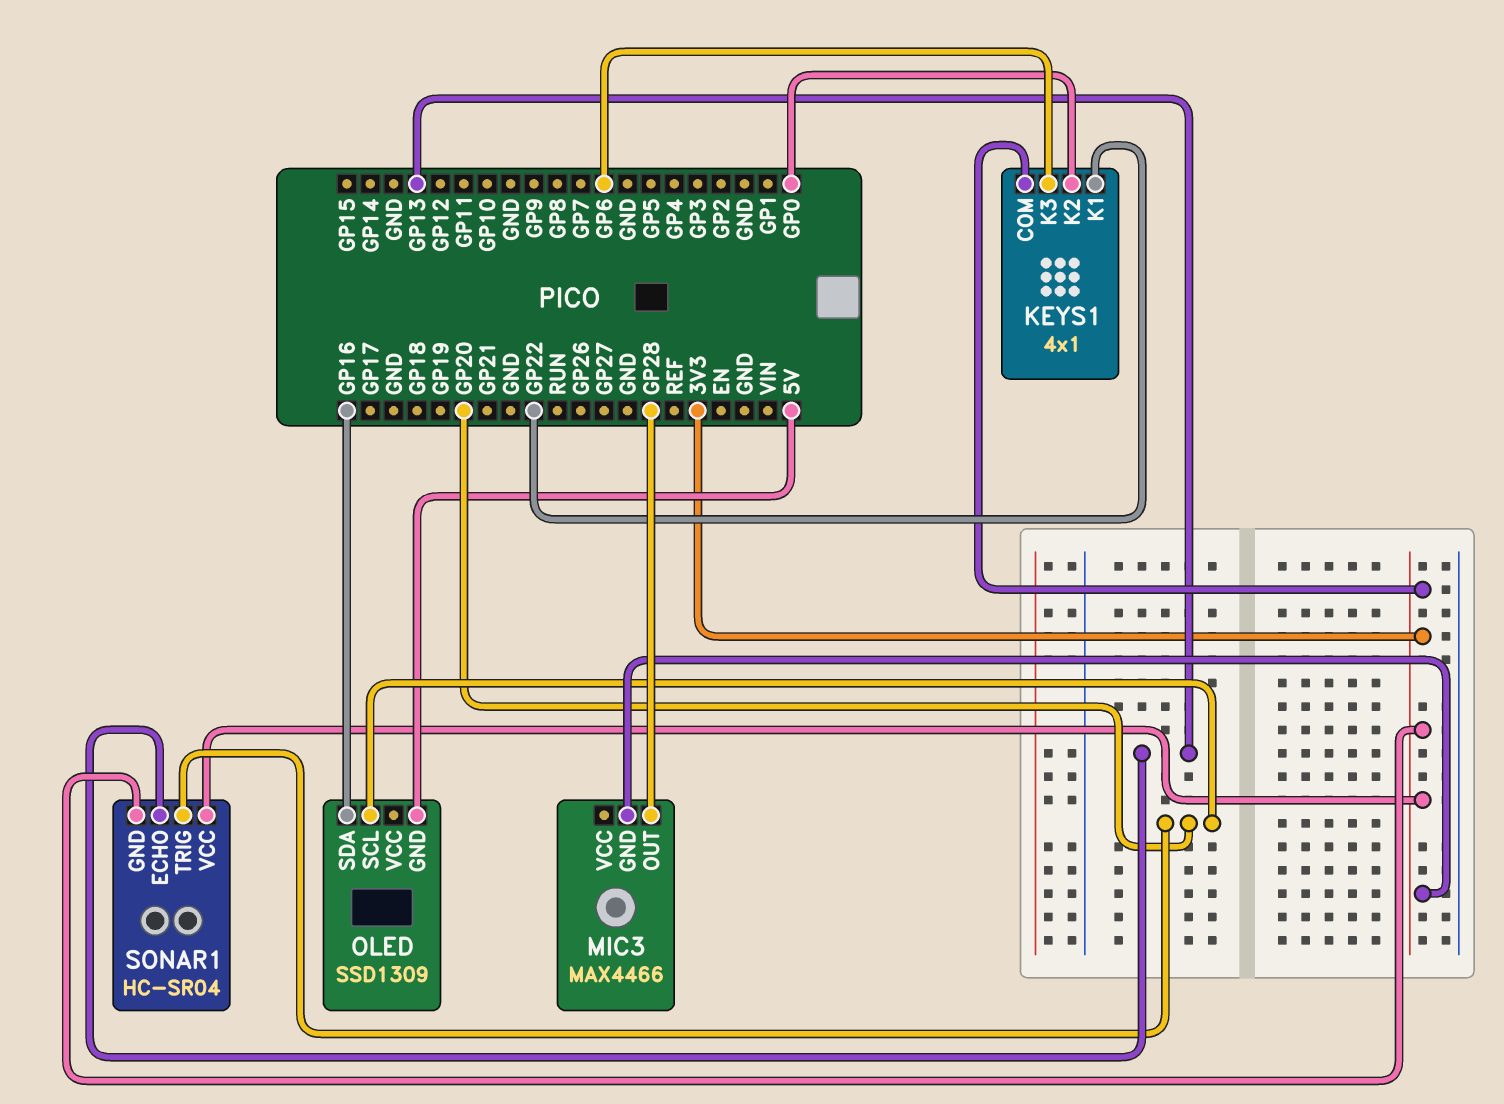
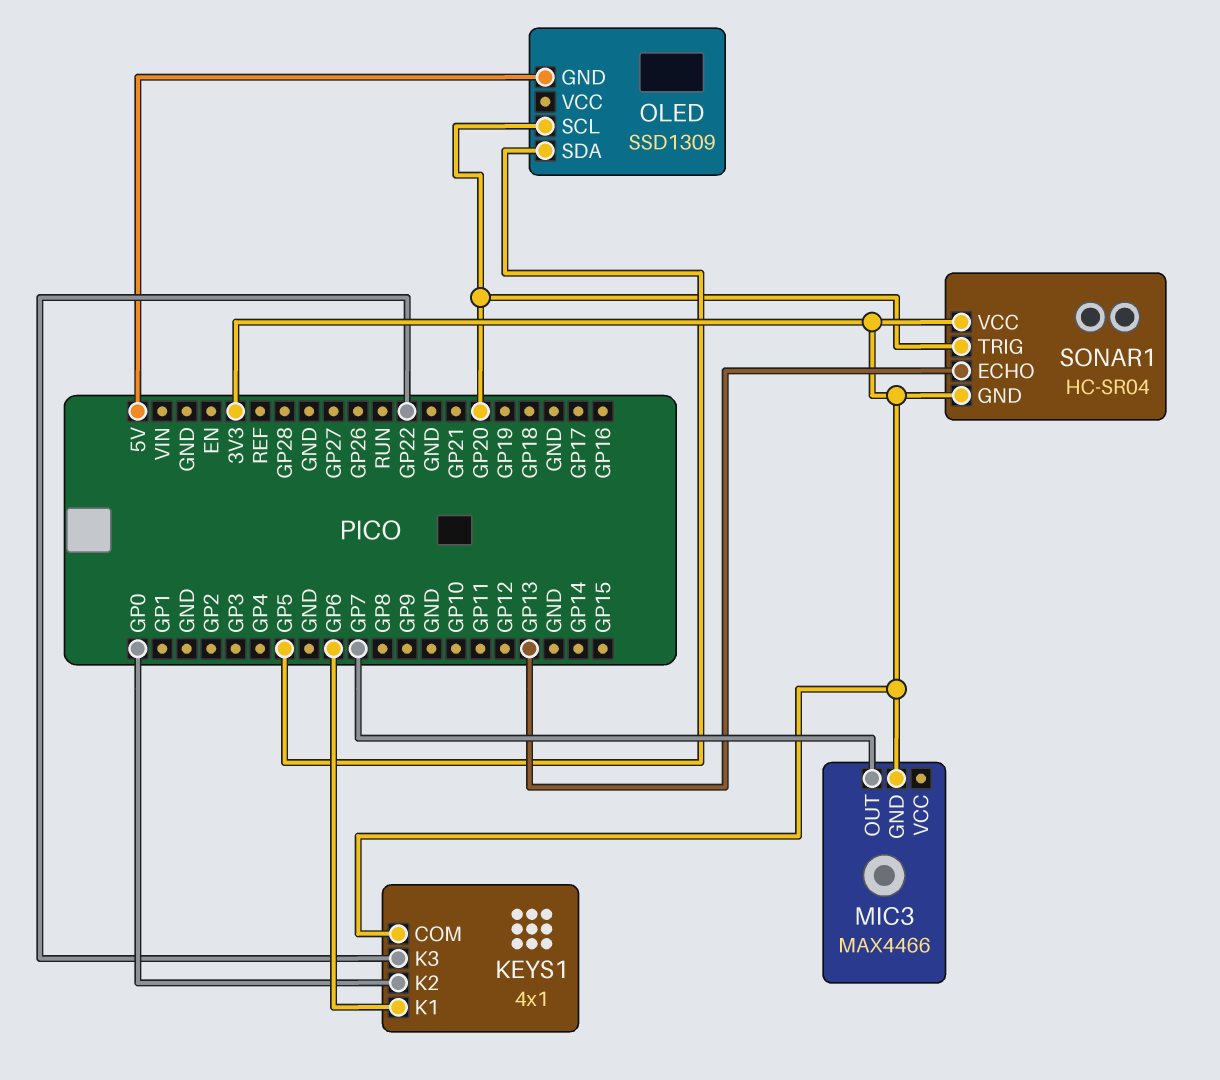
KEYS1 pin K1: GP22 -> GP6
KEYS1 pin K3: GP6 -> GP22
MIC3 pin OUT: GP28 -> GP7
OLED pin SDA: GP16 -> GP5

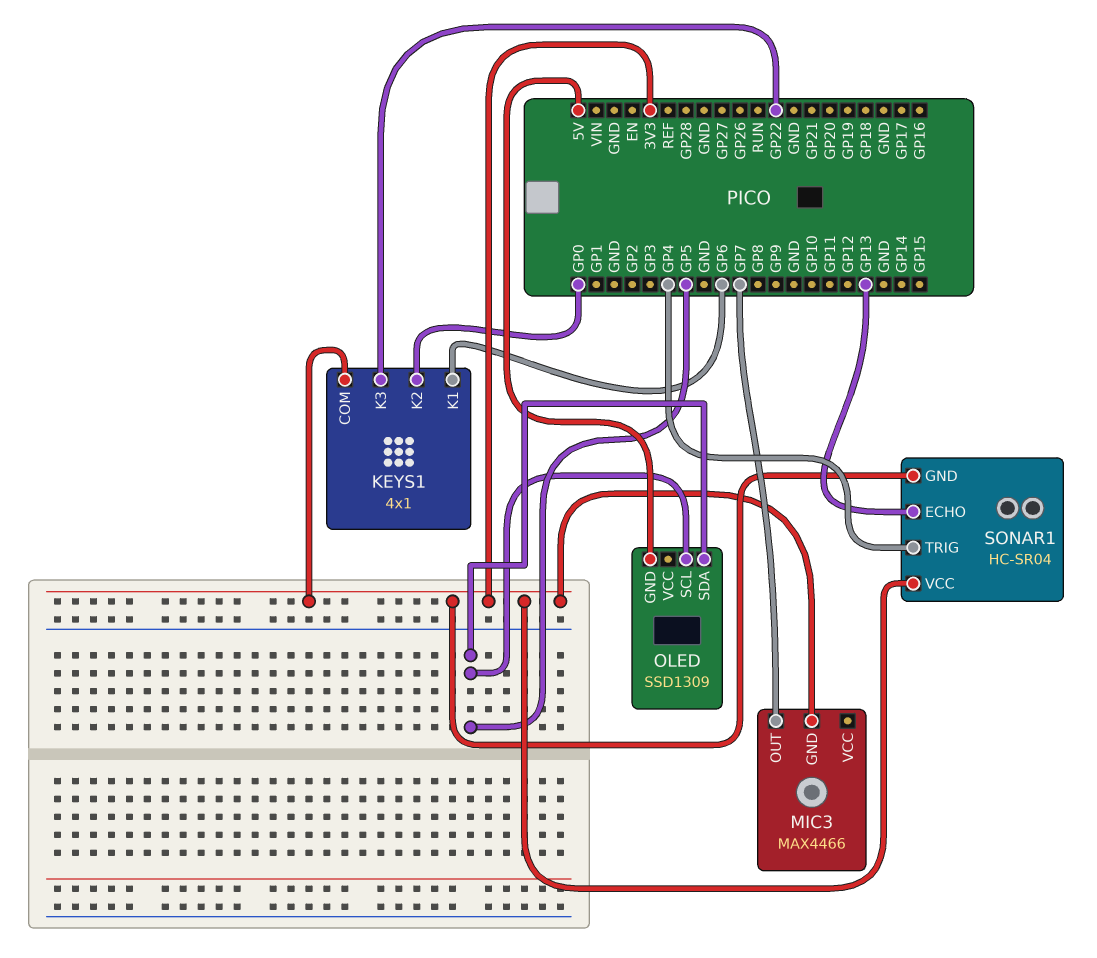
OLED pin SCL: GP20 -> GP5
SONAR1 pin TRIG: GP20 -> GP4

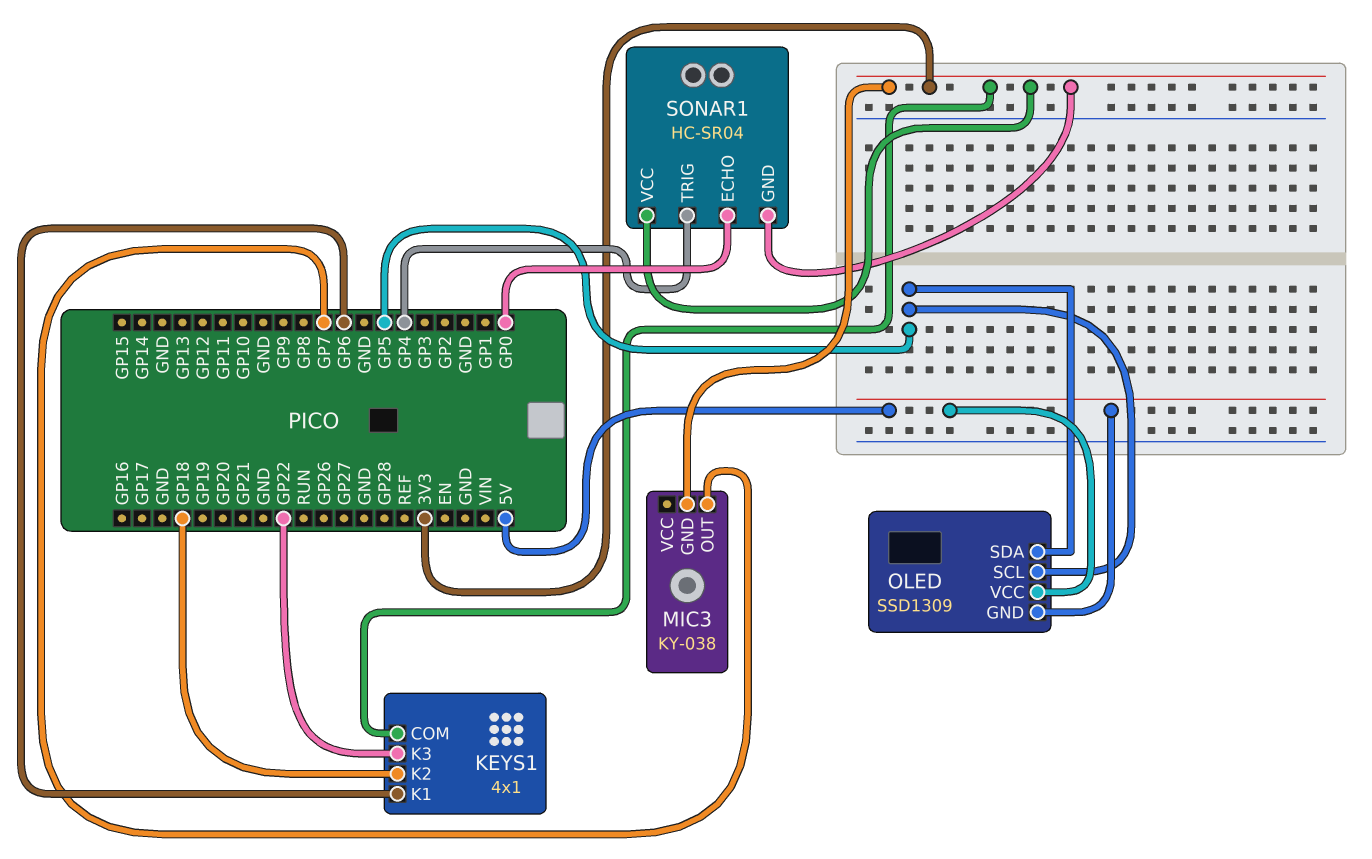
KEYS1 pin K2: GP0 -> GP18
MIC3: MAX4466 -> KY-038
OLED pin VCC: none -> 5V
SONAR1 pin ECHO: GP13 -> GP0

